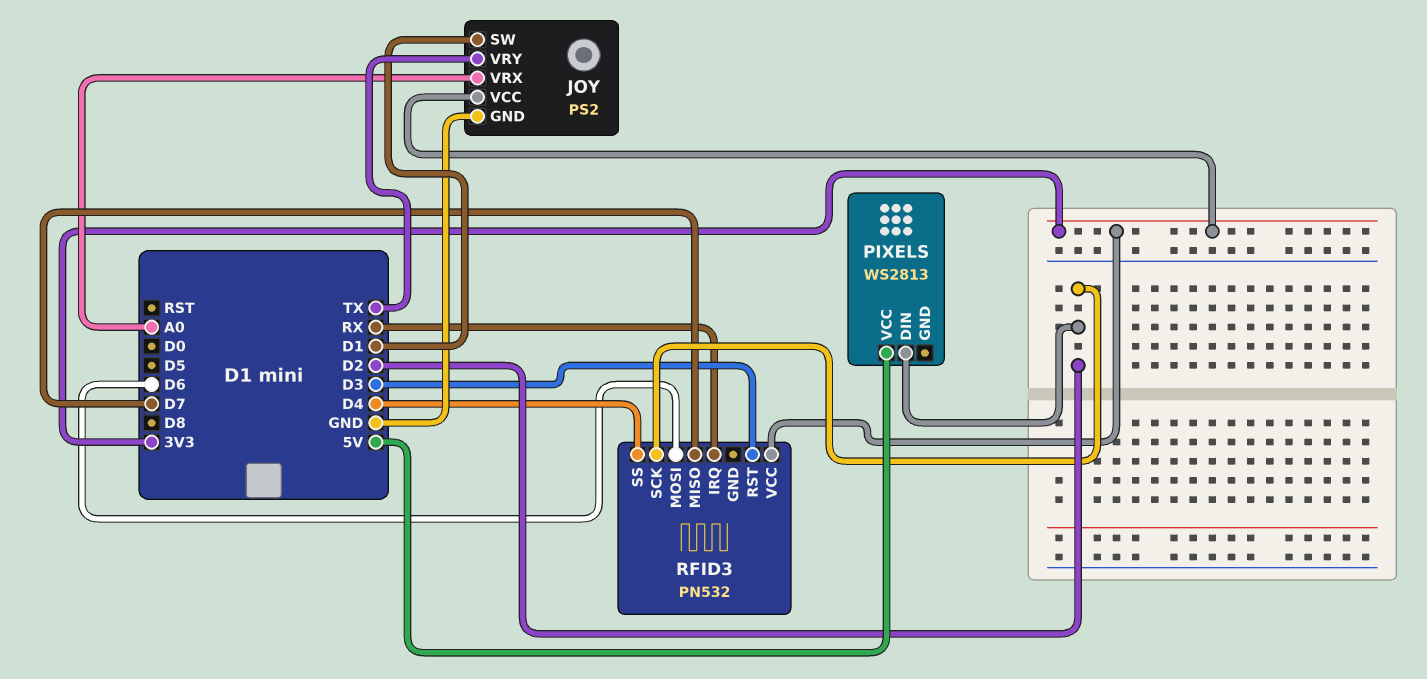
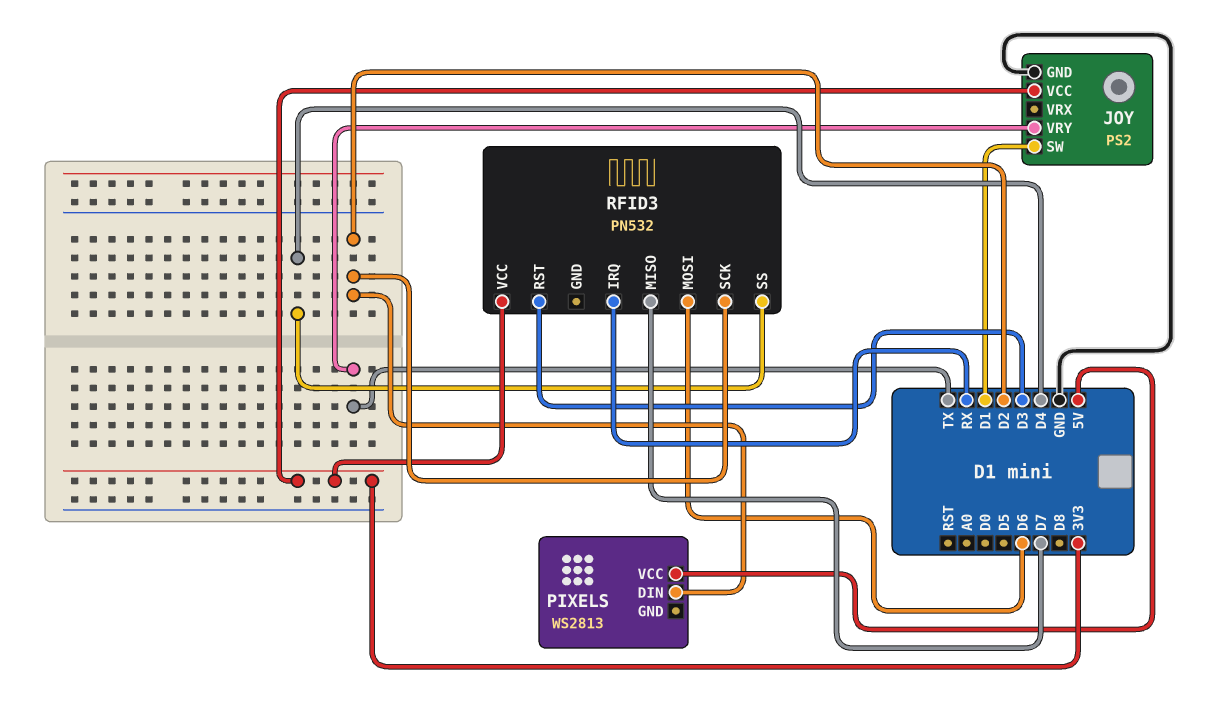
JOY pin VRX: A0 -> none

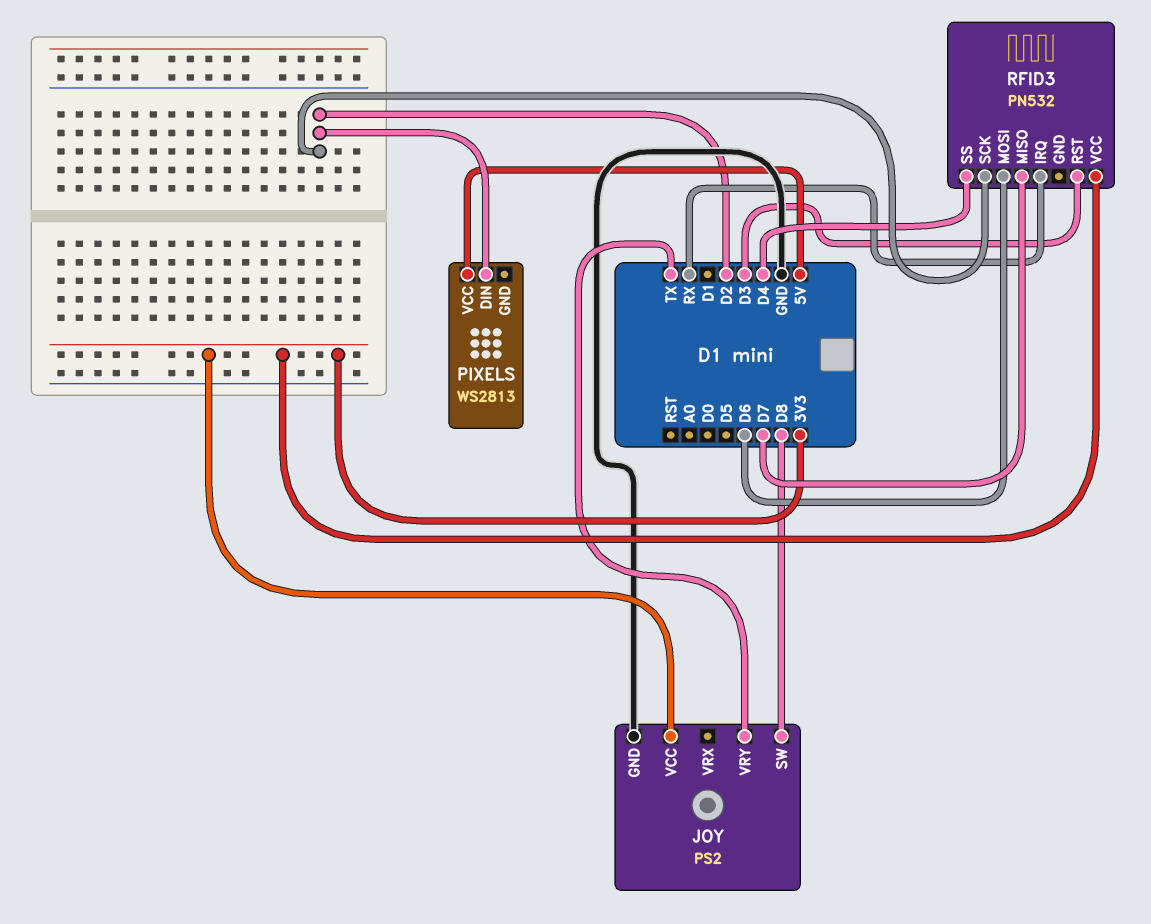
JOY pin SW: D1 -> D8

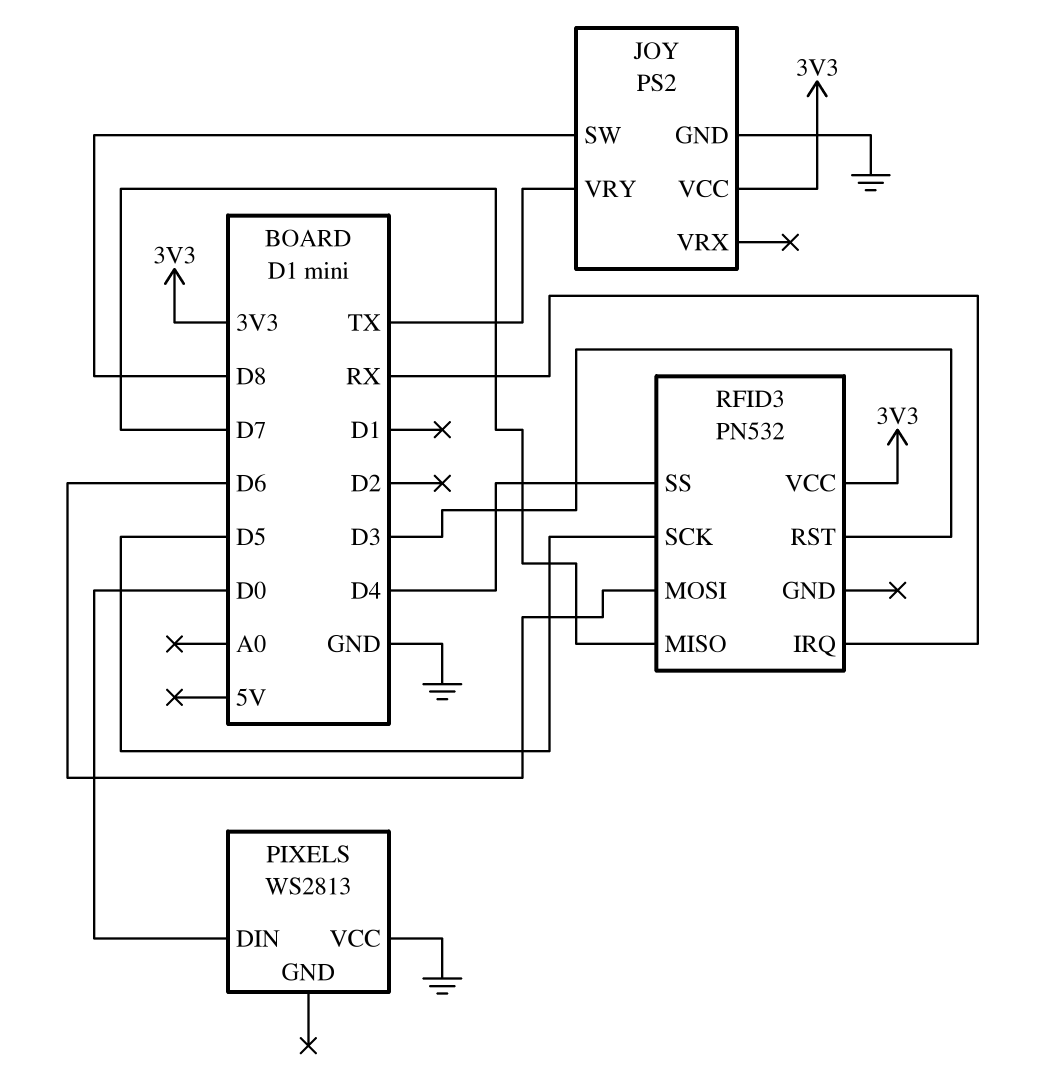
PIXELS pin DIN: D2 -> D0
PIXELS pin VCC: 5V -> GND
RFID3 pin SCK: D2 -> D5

